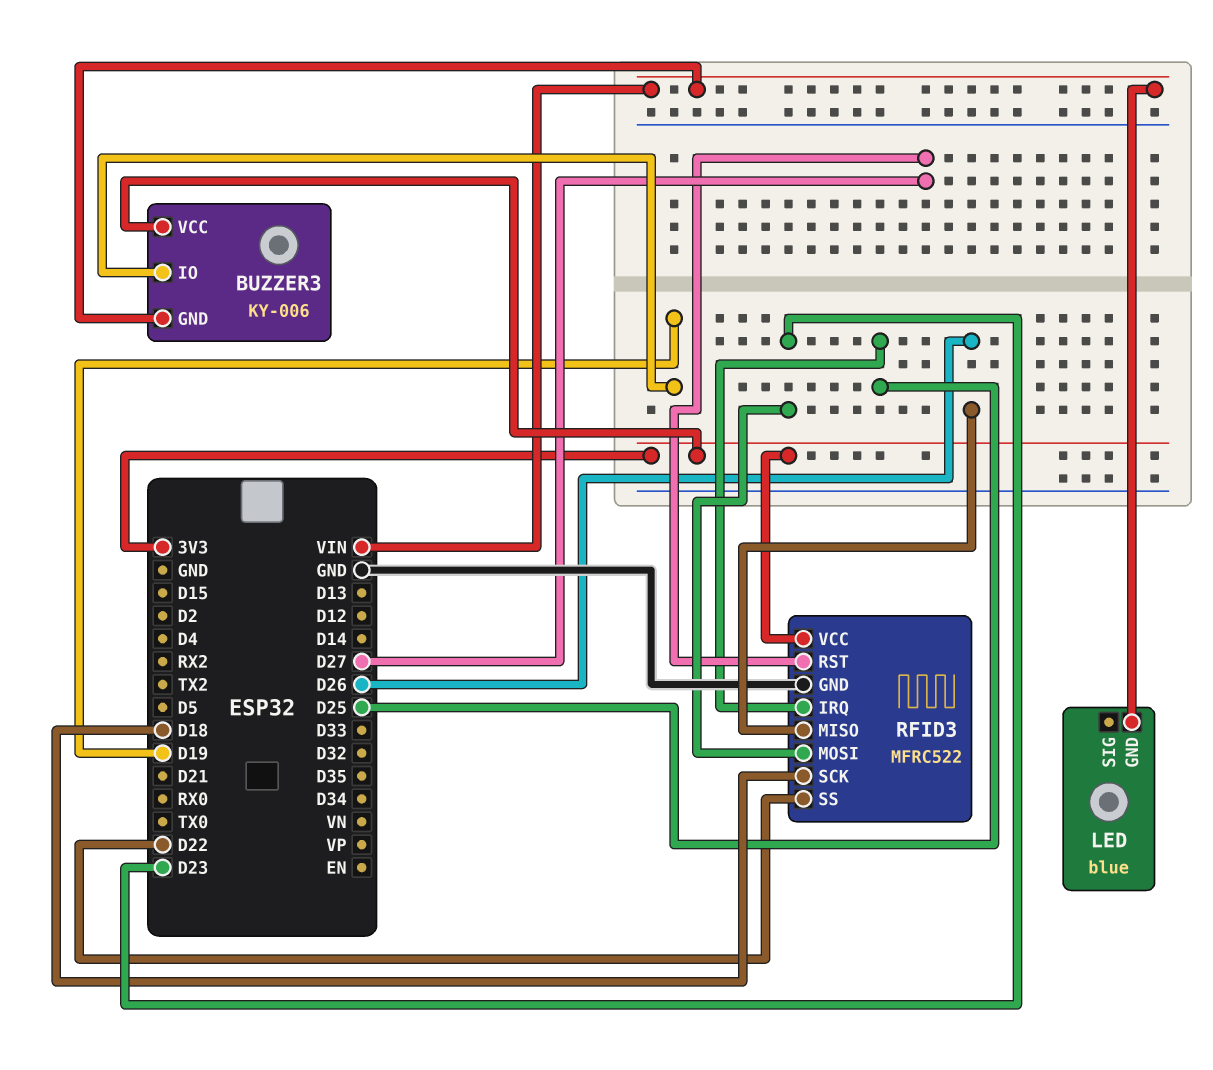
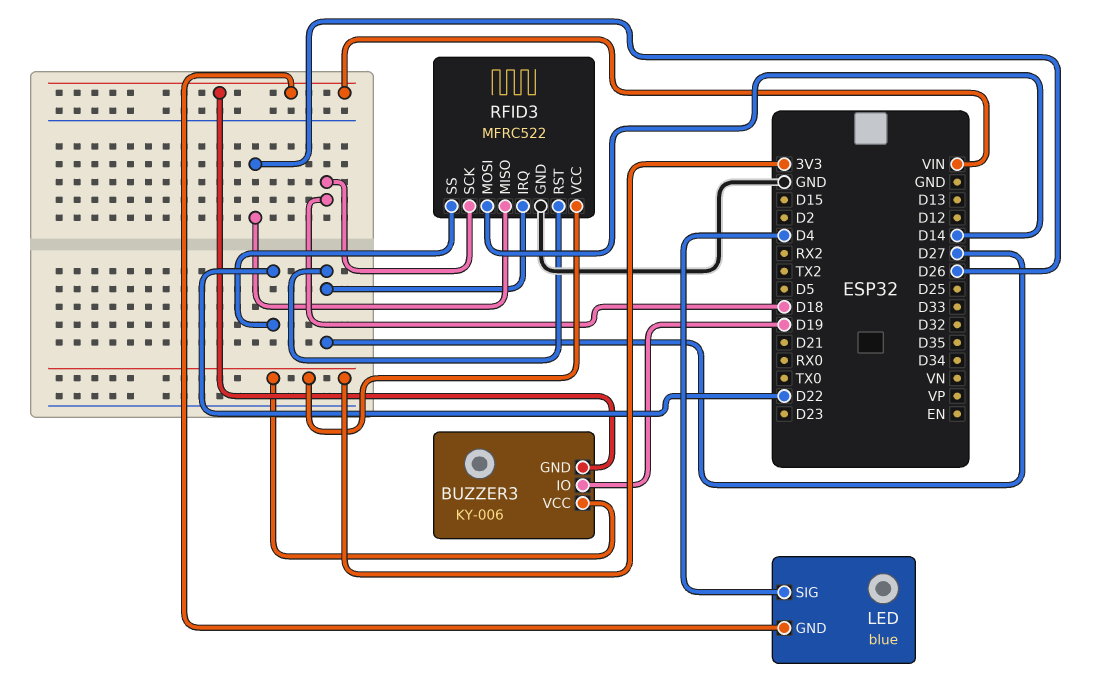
LED pin SIG: none -> D4
RFID3 pin IRQ: D25 -> D27
RFID3 pin MOSI: D23 -> D14

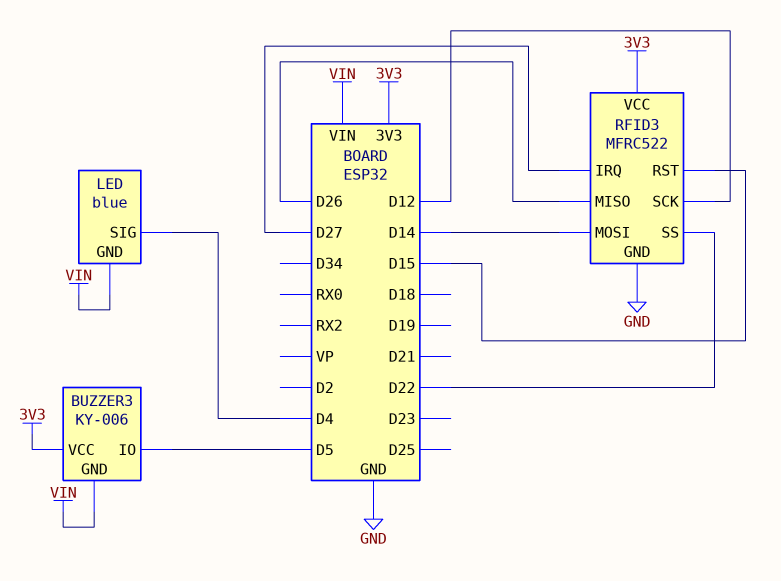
BUZZER3 pin IO: D19 -> D5
RFID3 pin RST: D27 -> D15
RFID3 pin SCK: D18 -> D12

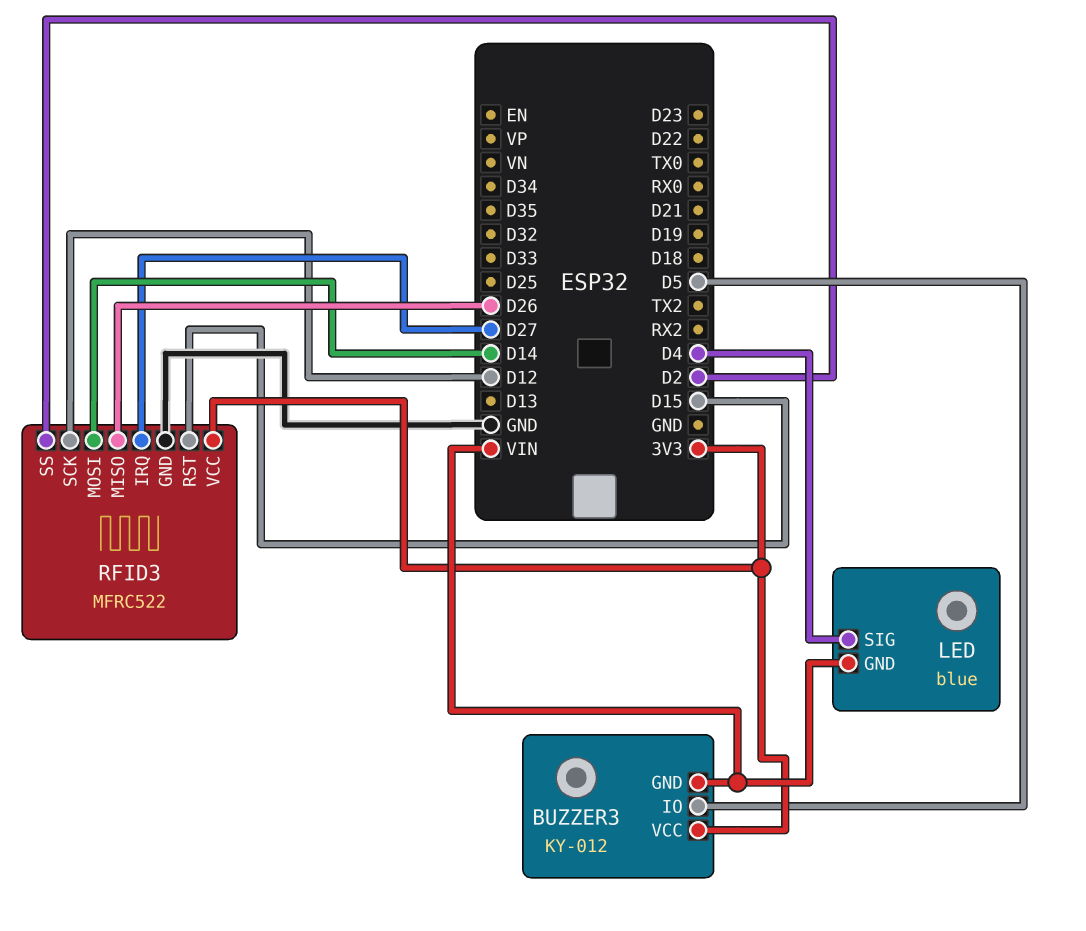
BUZZER3: KY-006 -> KY-012
RFID3 pin SS: D22 -> D2

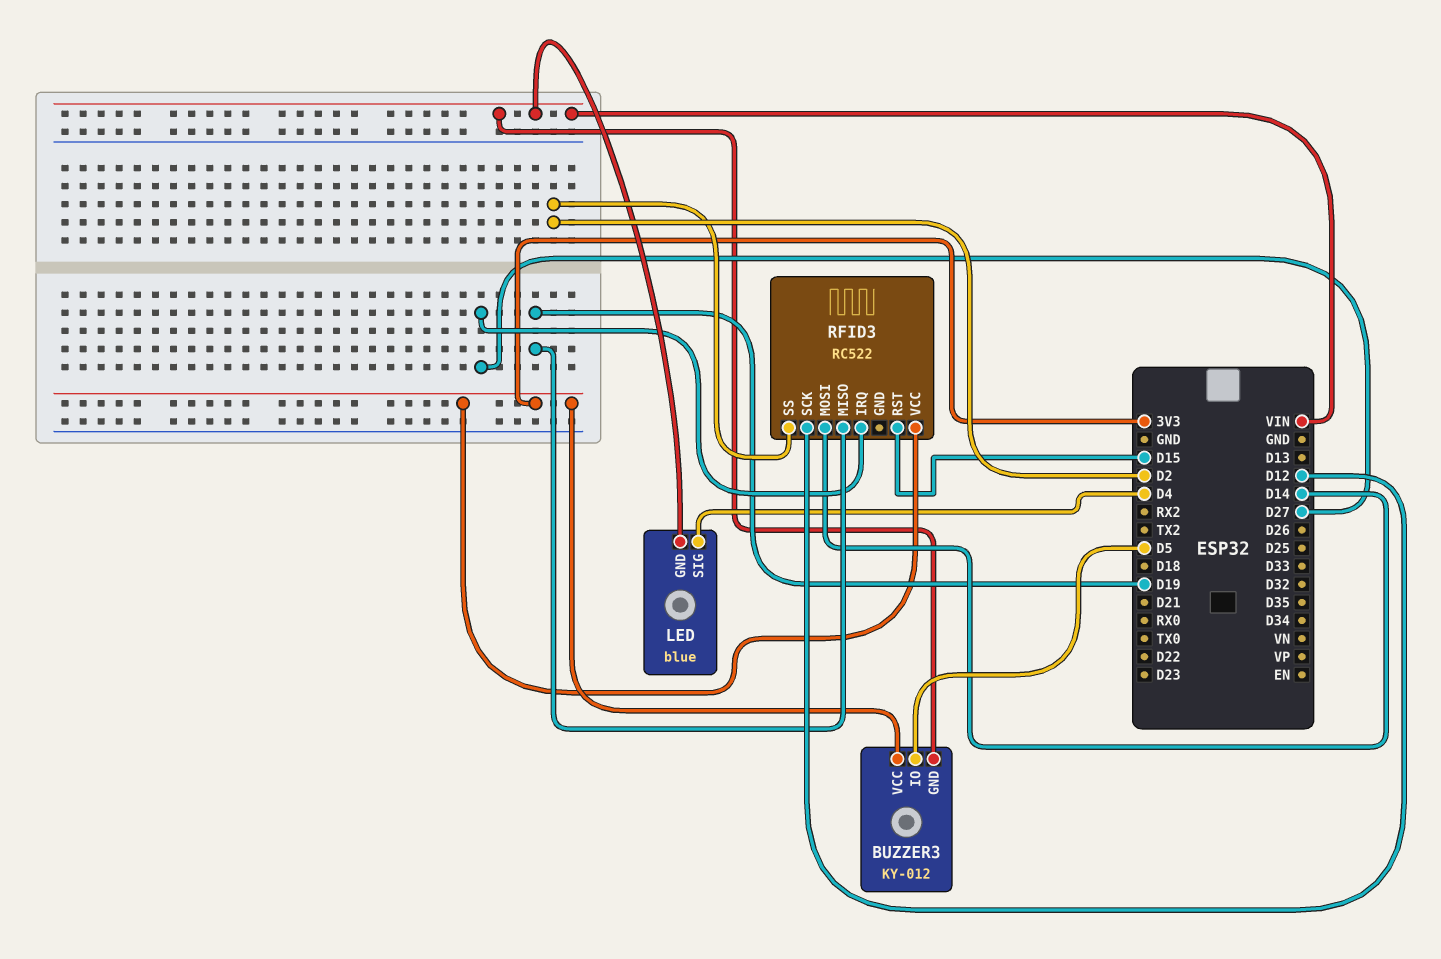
RFID3: MFRC522 -> RC522
RFID3 pin GND: GND -> none
RFID3 pin MISO: D26 -> D19

